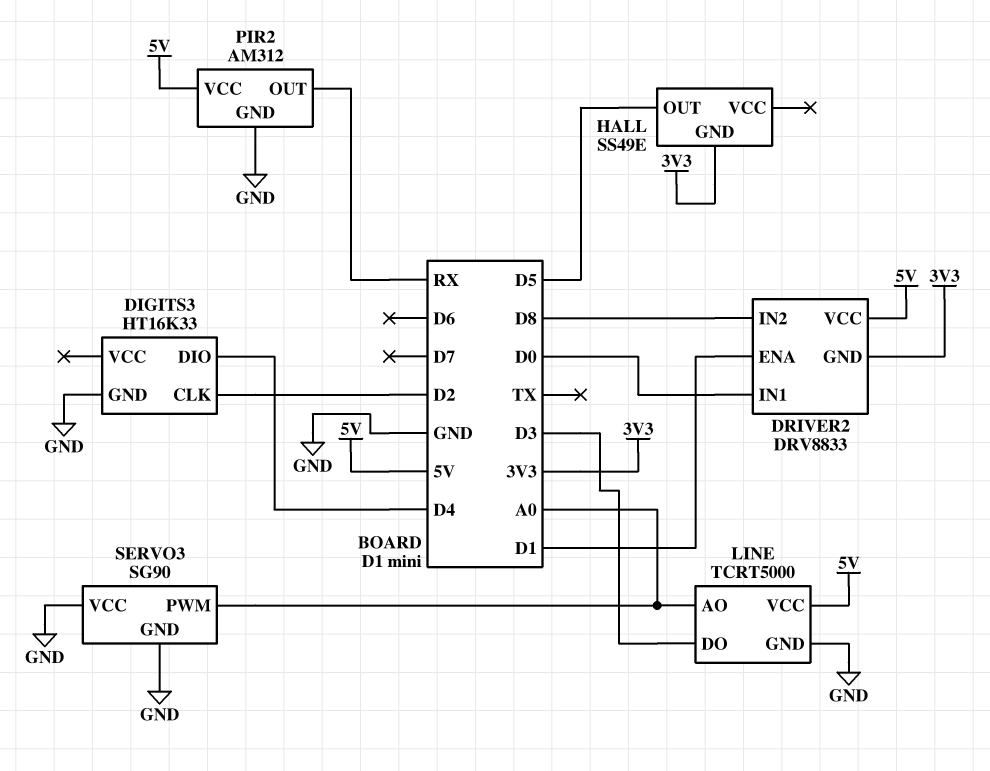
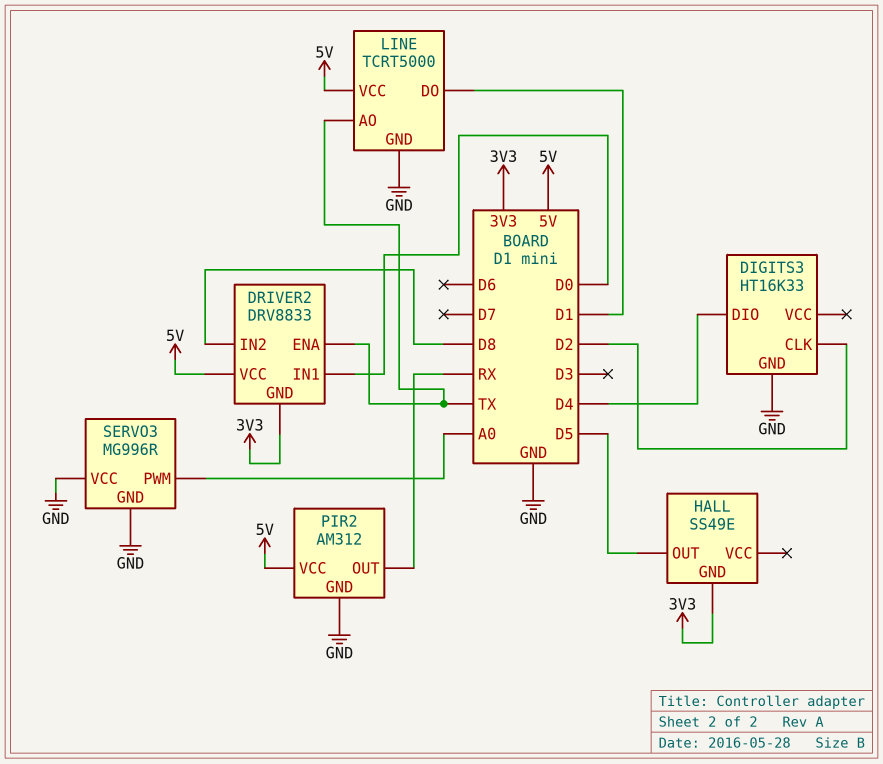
DRIVER2 pin ENA: D1 -> TX
LINE pin AO: A0 -> TX
LINE pin DO: D3 -> D1
SERVO3: SG90 -> MG996R

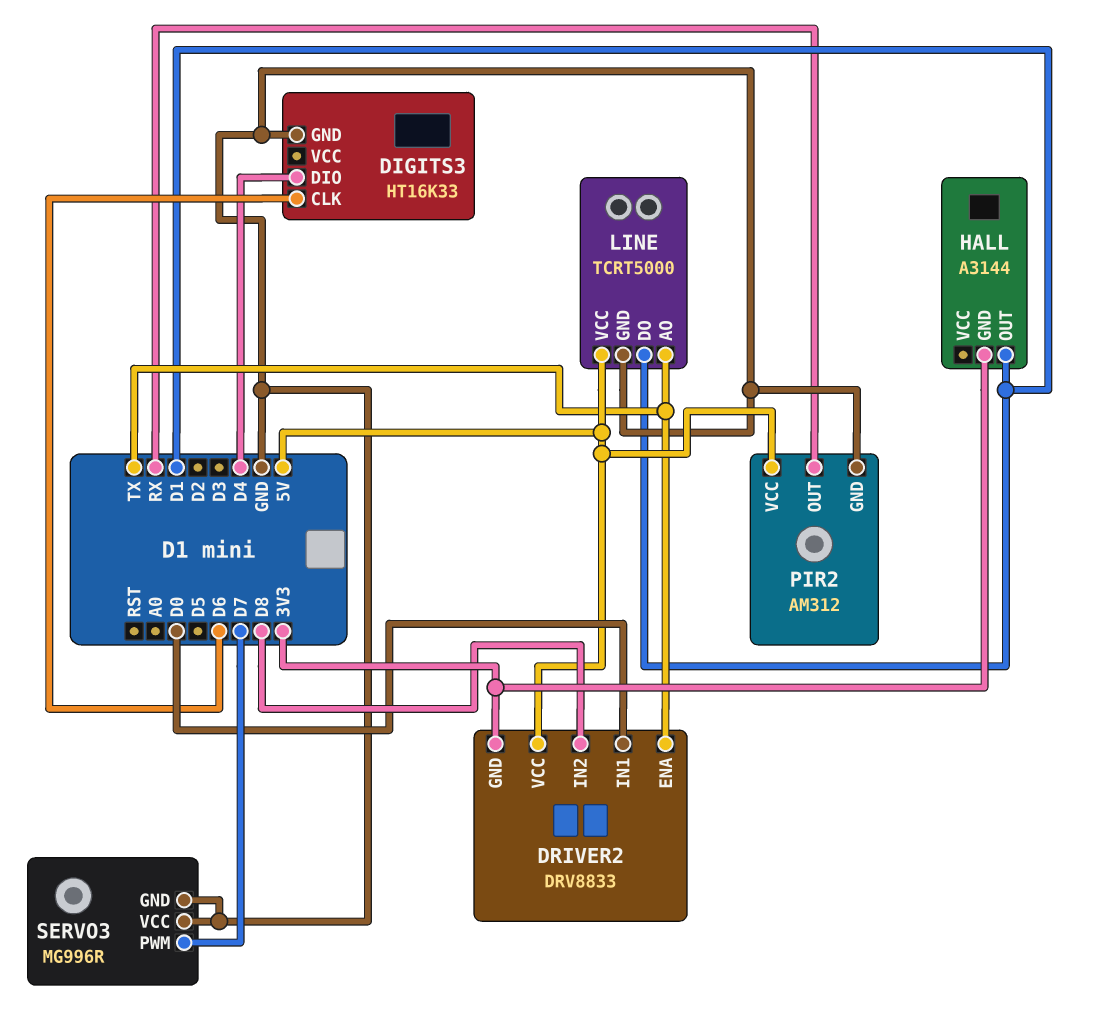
DIGITS3 pin CLK: D2 -> D6
HALL: SS49E -> A3144
HALL pin OUT: D5 -> D1
SERVO3 pin PWM: A0 -> D7

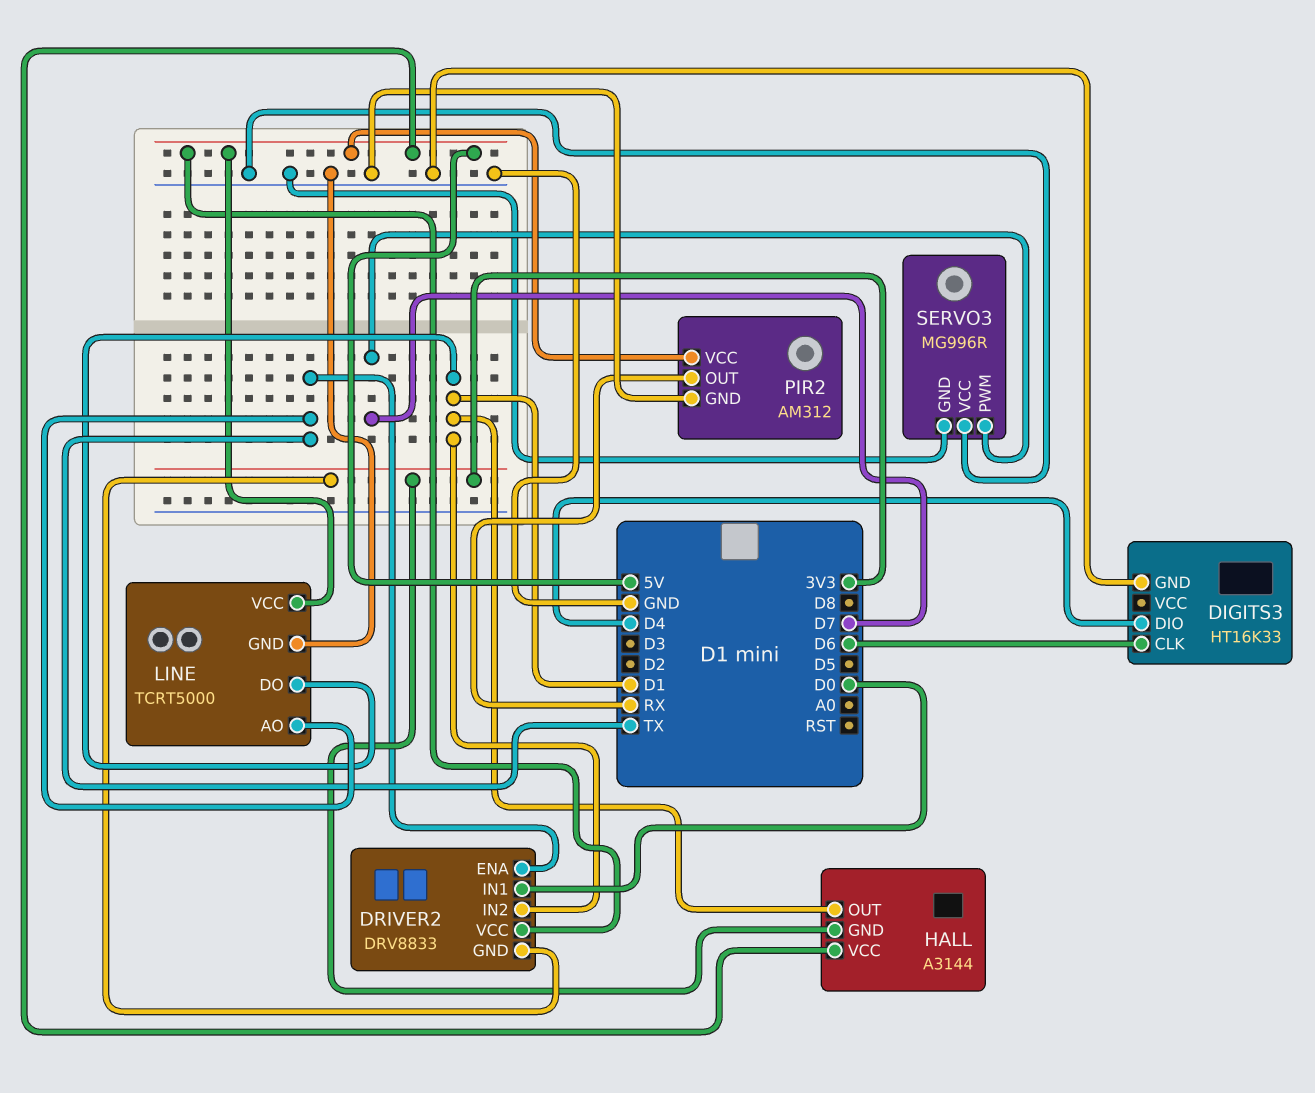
DRIVER2 pin IN2: D8 -> D1
HALL pin VCC: none -> 5V

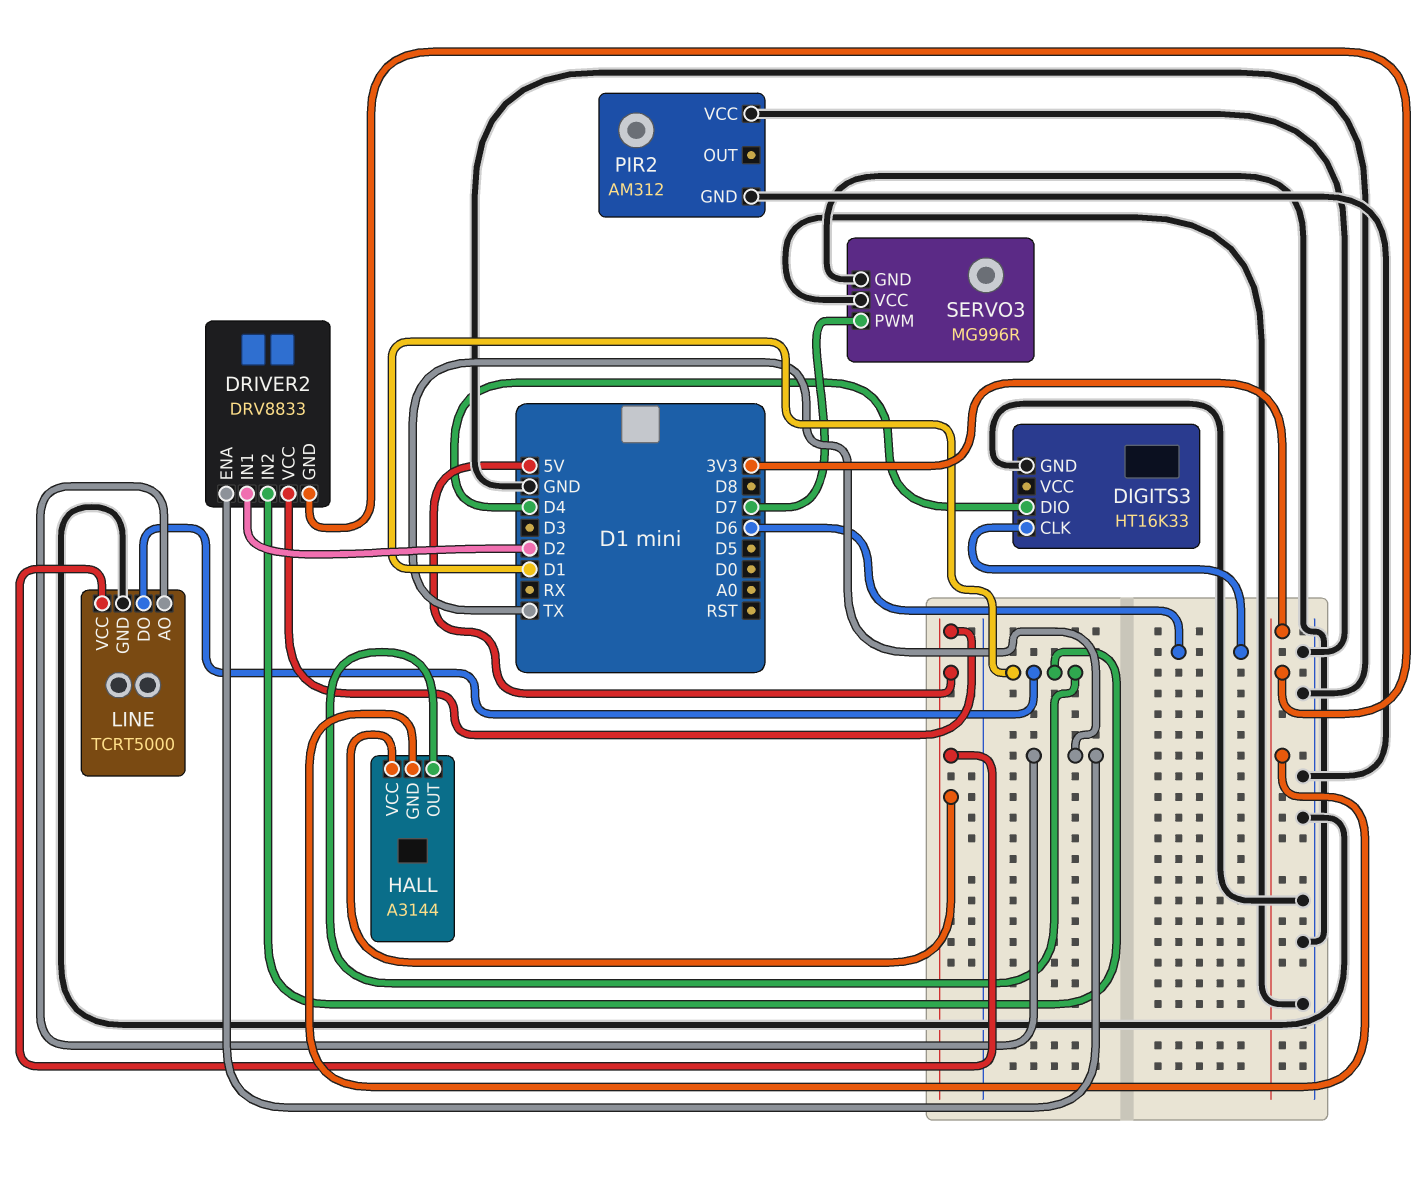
DRIVER2 pin IN1: D0 -> D2
PIR2 pin OUT: RX -> none
PIR2 pin VCC: 5V -> GND

